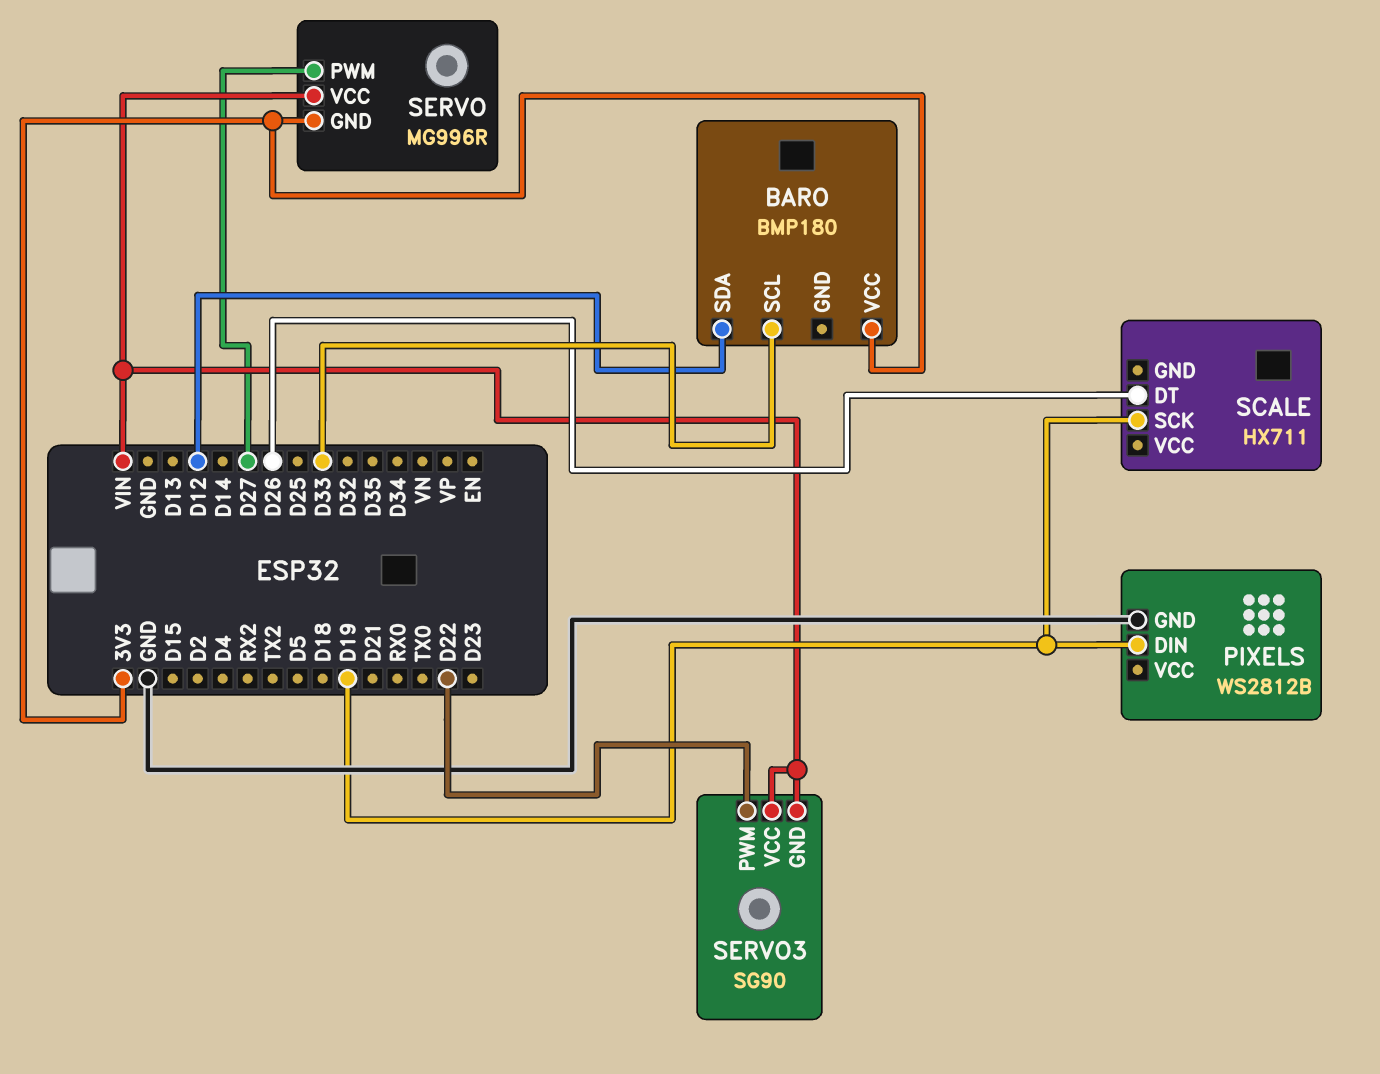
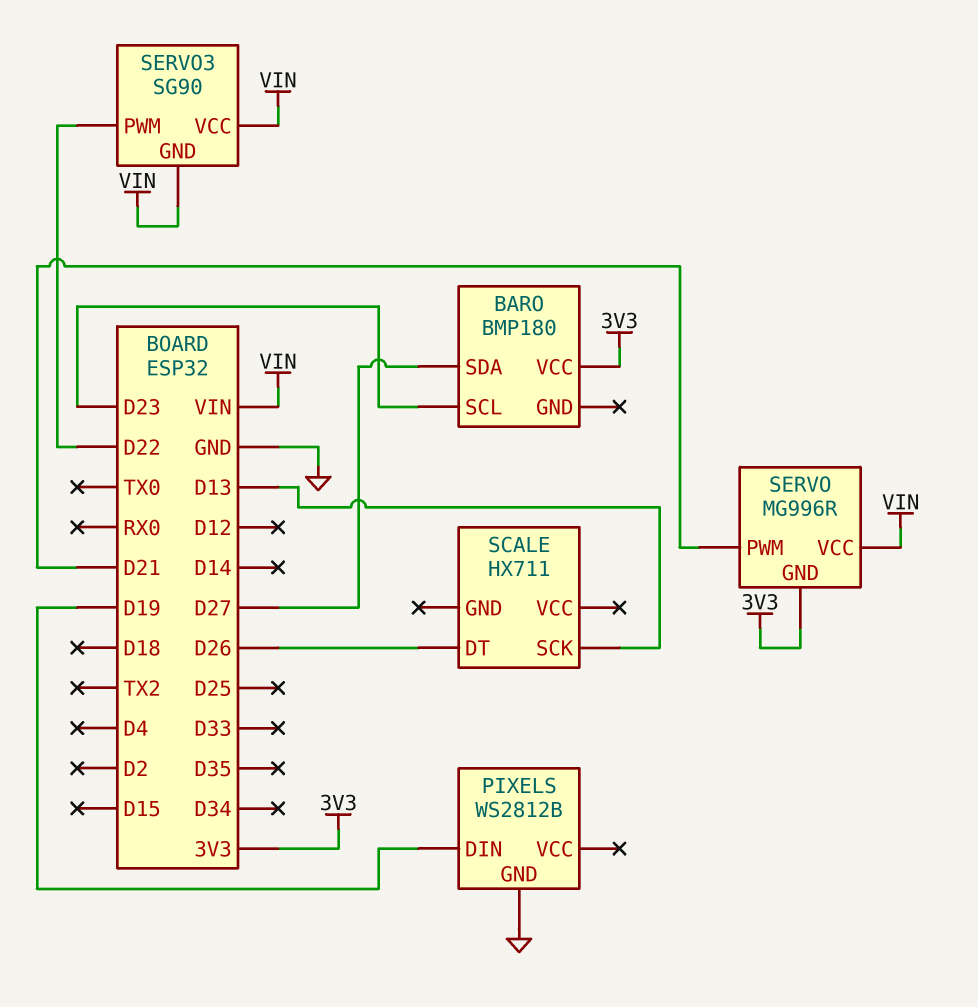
BARO pin SCL: D33 -> D23
BARO pin SDA: D12 -> D27
SCALE pin SCK: D19 -> D13
SERVO pin PWM: D27 -> D21

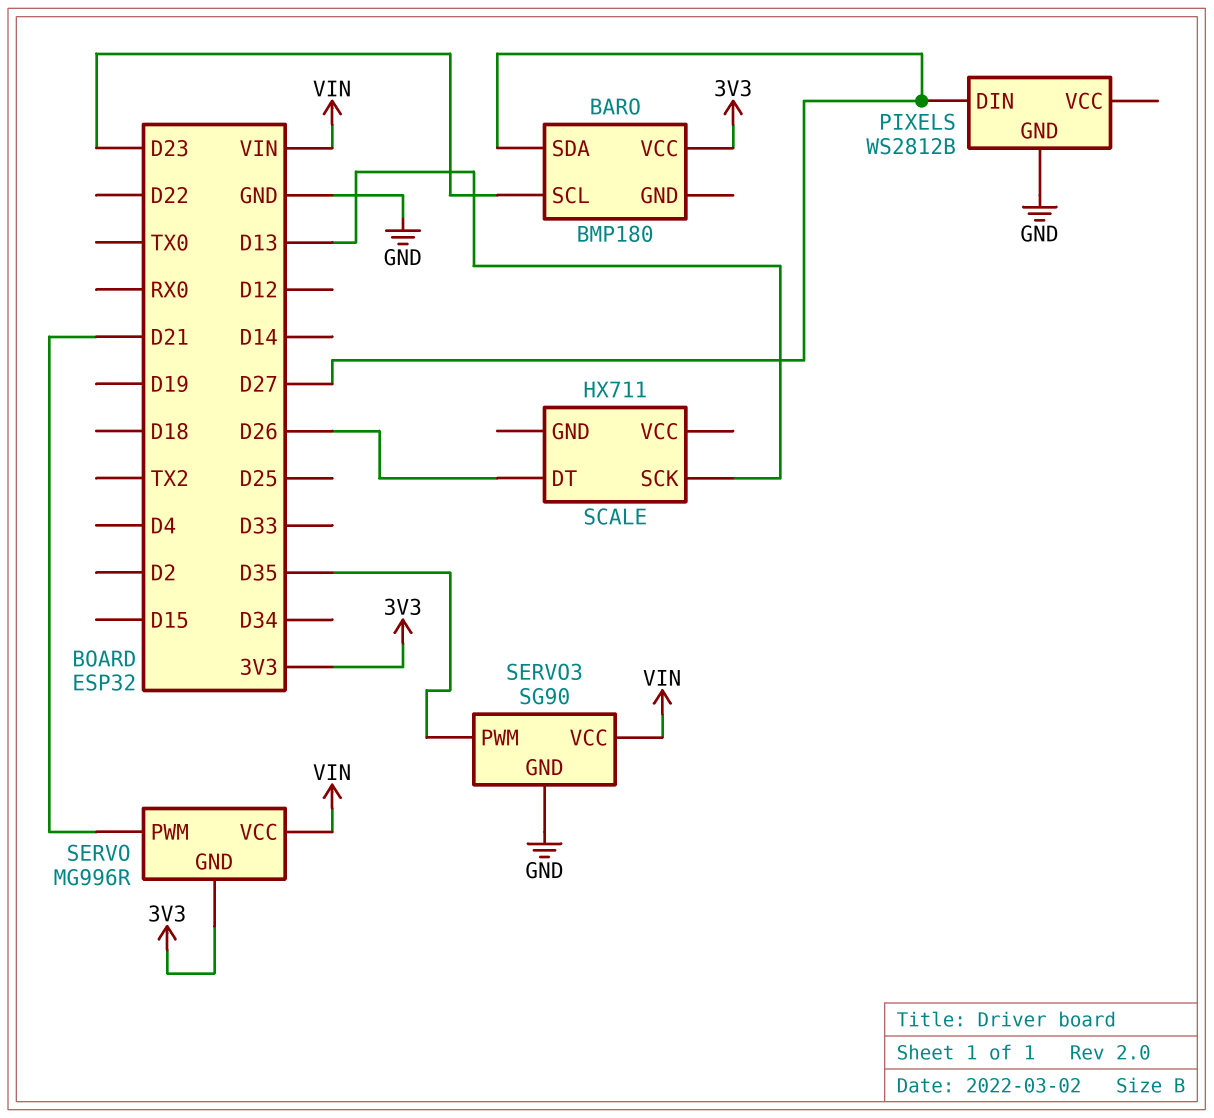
PIXELS pin DIN: D19 -> D27
SERVO3 pin GND: VIN -> GND
SERVO3 pin PWM: D22 -> D35

